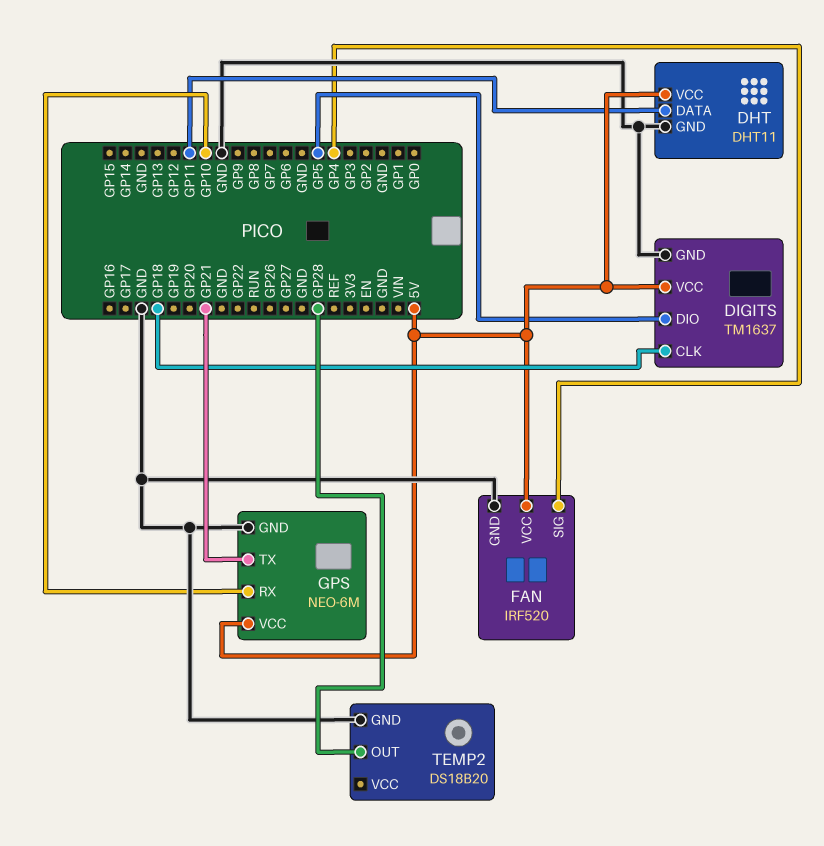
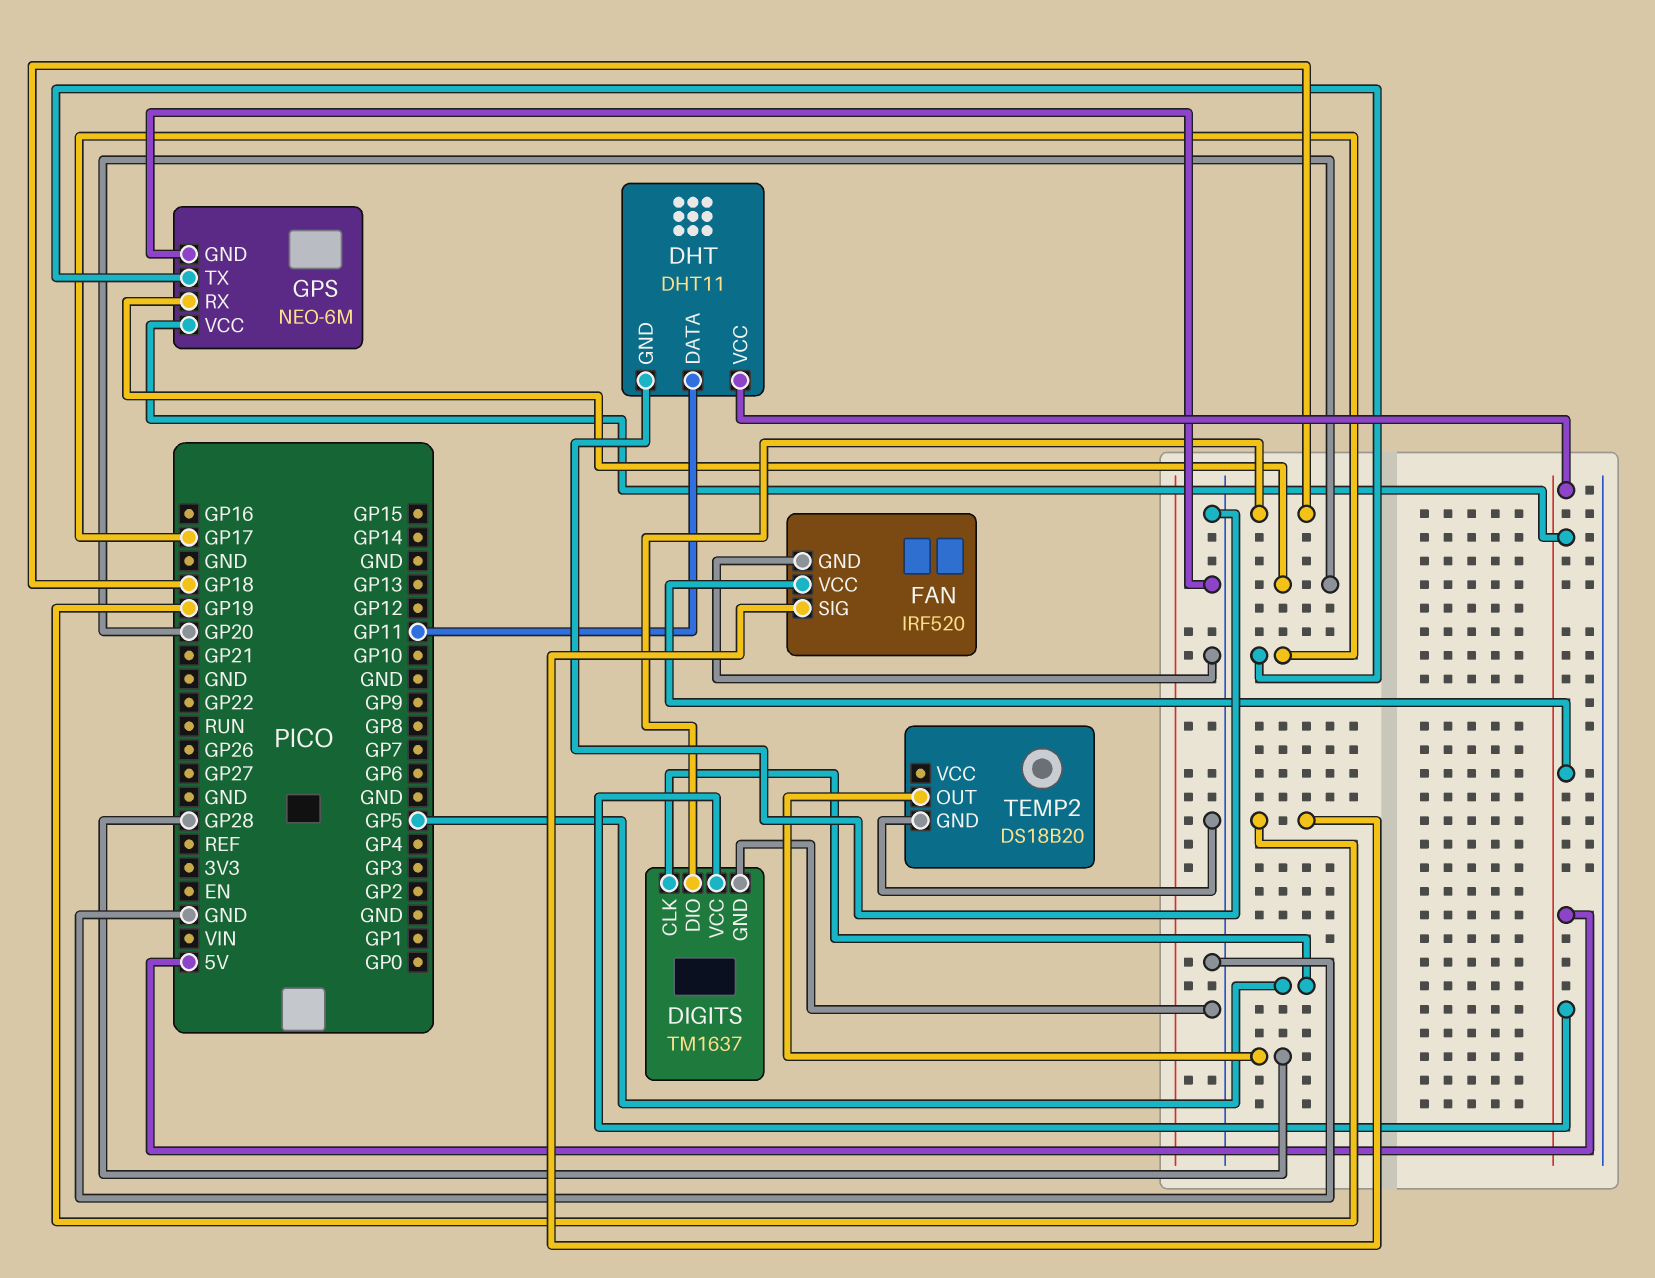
DIGITS pin CLK: GP18 -> GP5
DIGITS pin DIO: GP5 -> GP18
FAN pin SIG: GP4 -> GP19
GPS pin RX: GP10 -> GP20
GPS pin TX: GP21 -> GP17

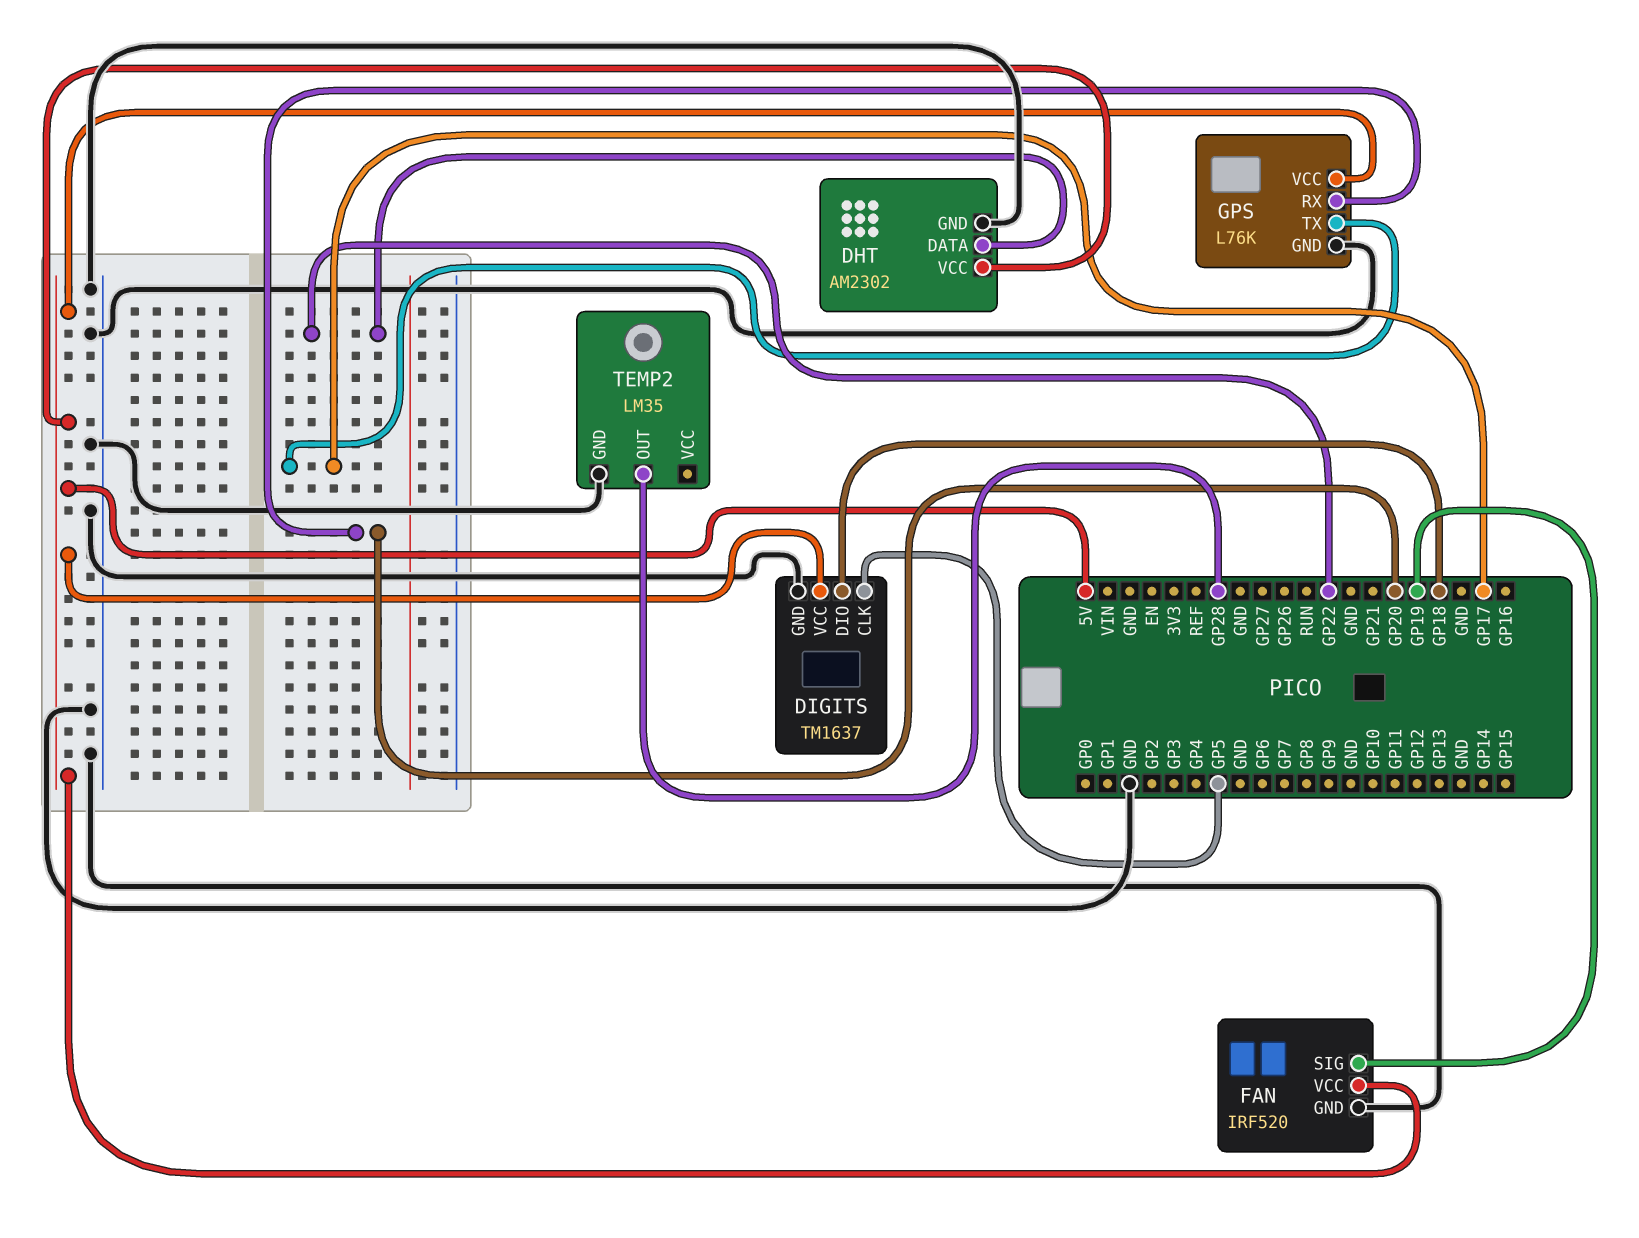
DHT: DHT11 -> AM2302
DHT pin DATA: GP11 -> GP22
GPS: NEO-6M -> L76K
TEMP2: DS18B20 -> LM35

